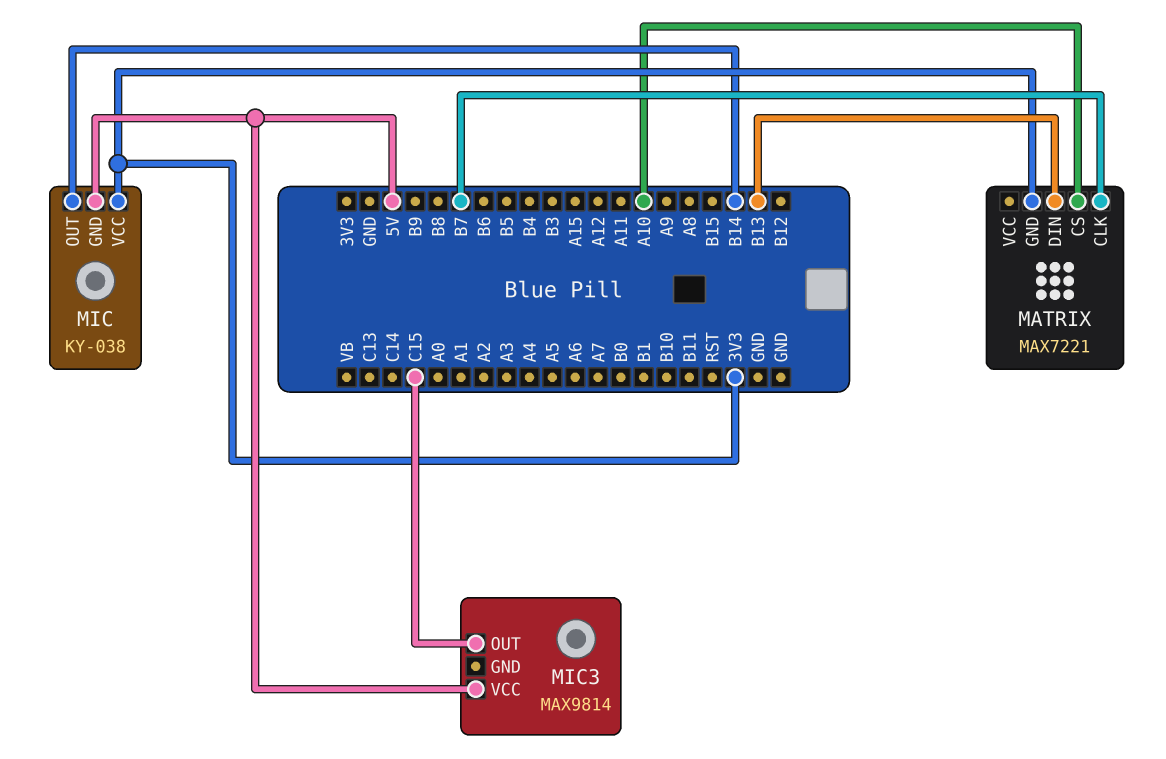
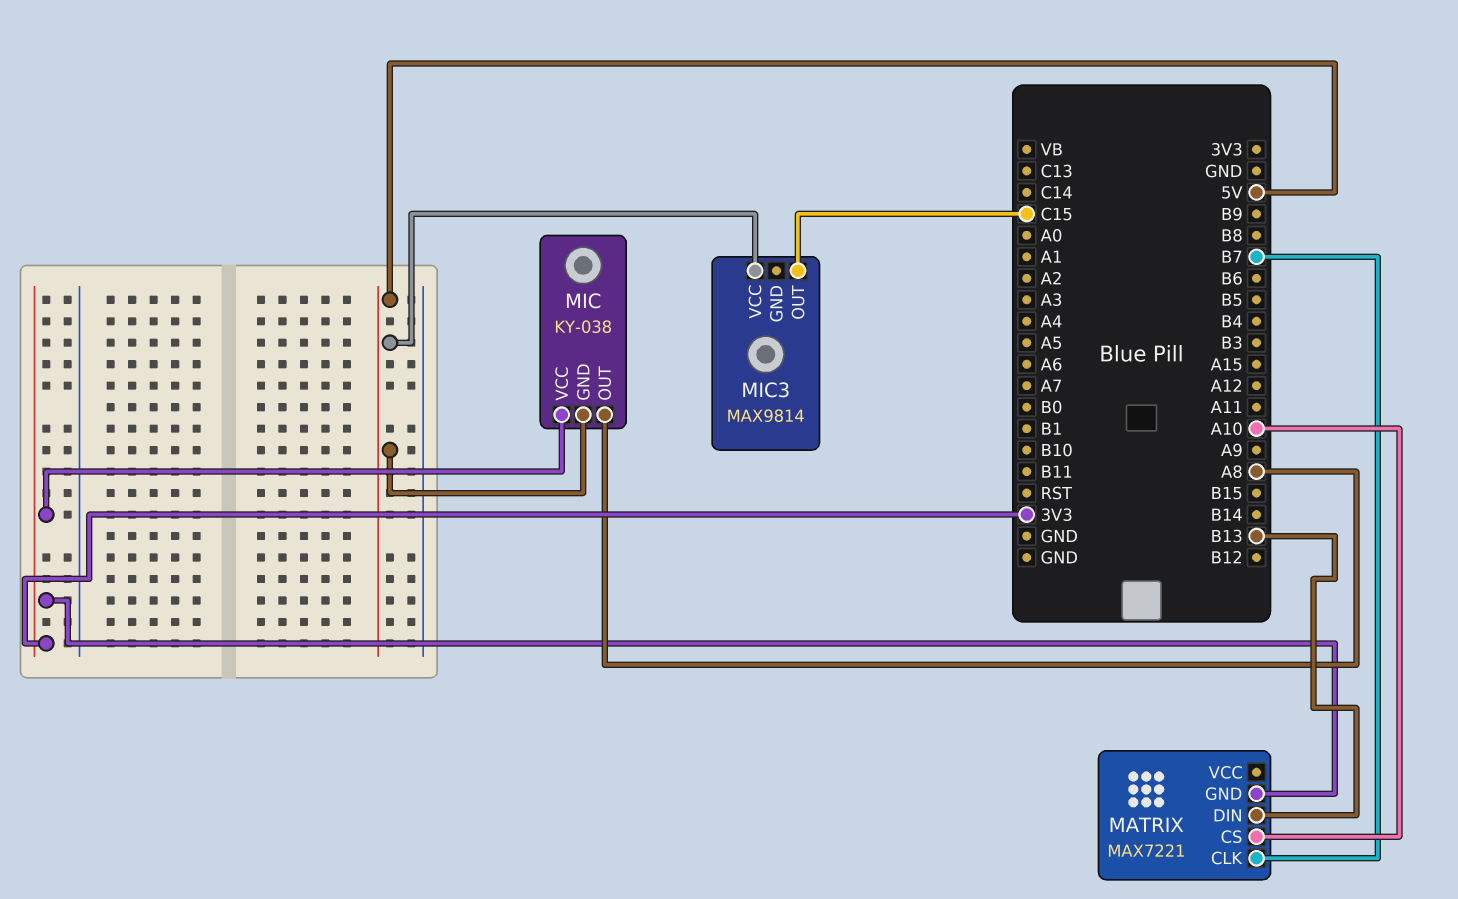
MIC pin OUT: B14 -> A8

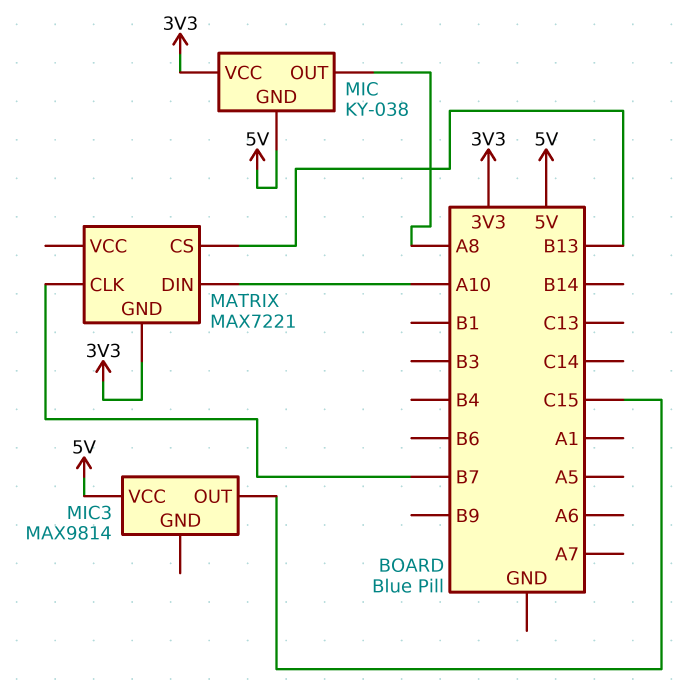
MATRIX pin CS: A10 -> B13
MATRIX pin DIN: B13 -> A10

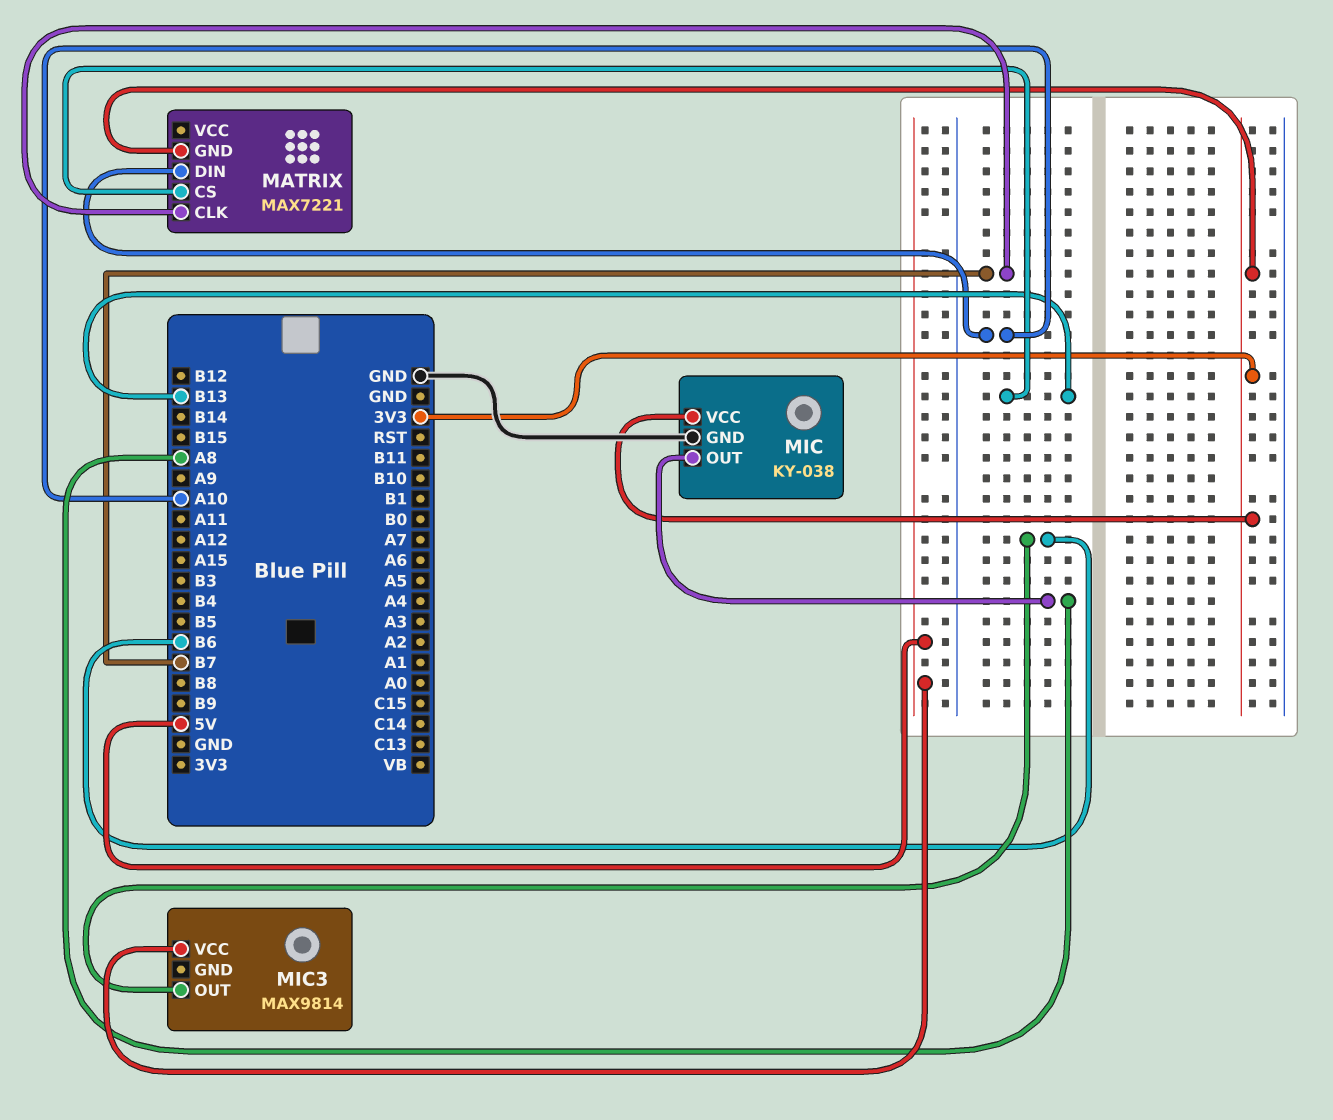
MIC pin GND: 5V -> GND
MIC3 pin OUT: C15 -> B6

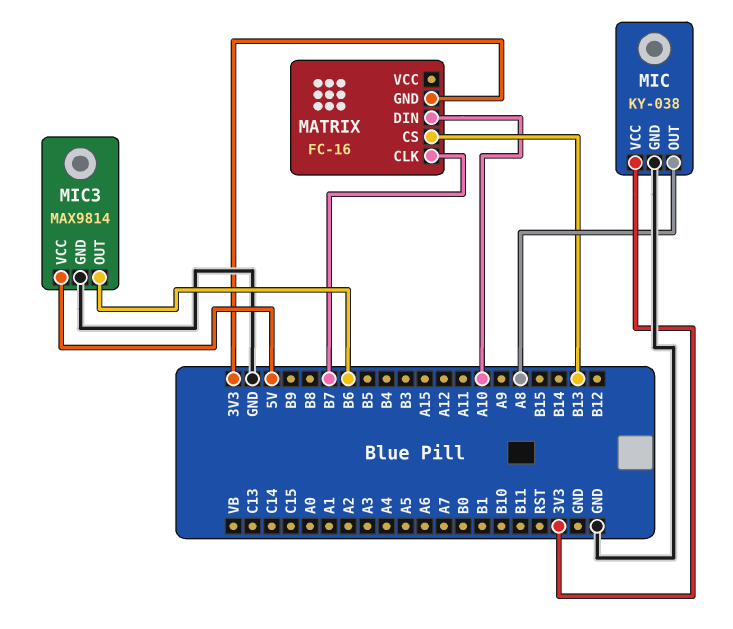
MATRIX: MAX7221 -> FC-16
MIC3 pin GND: none -> GND

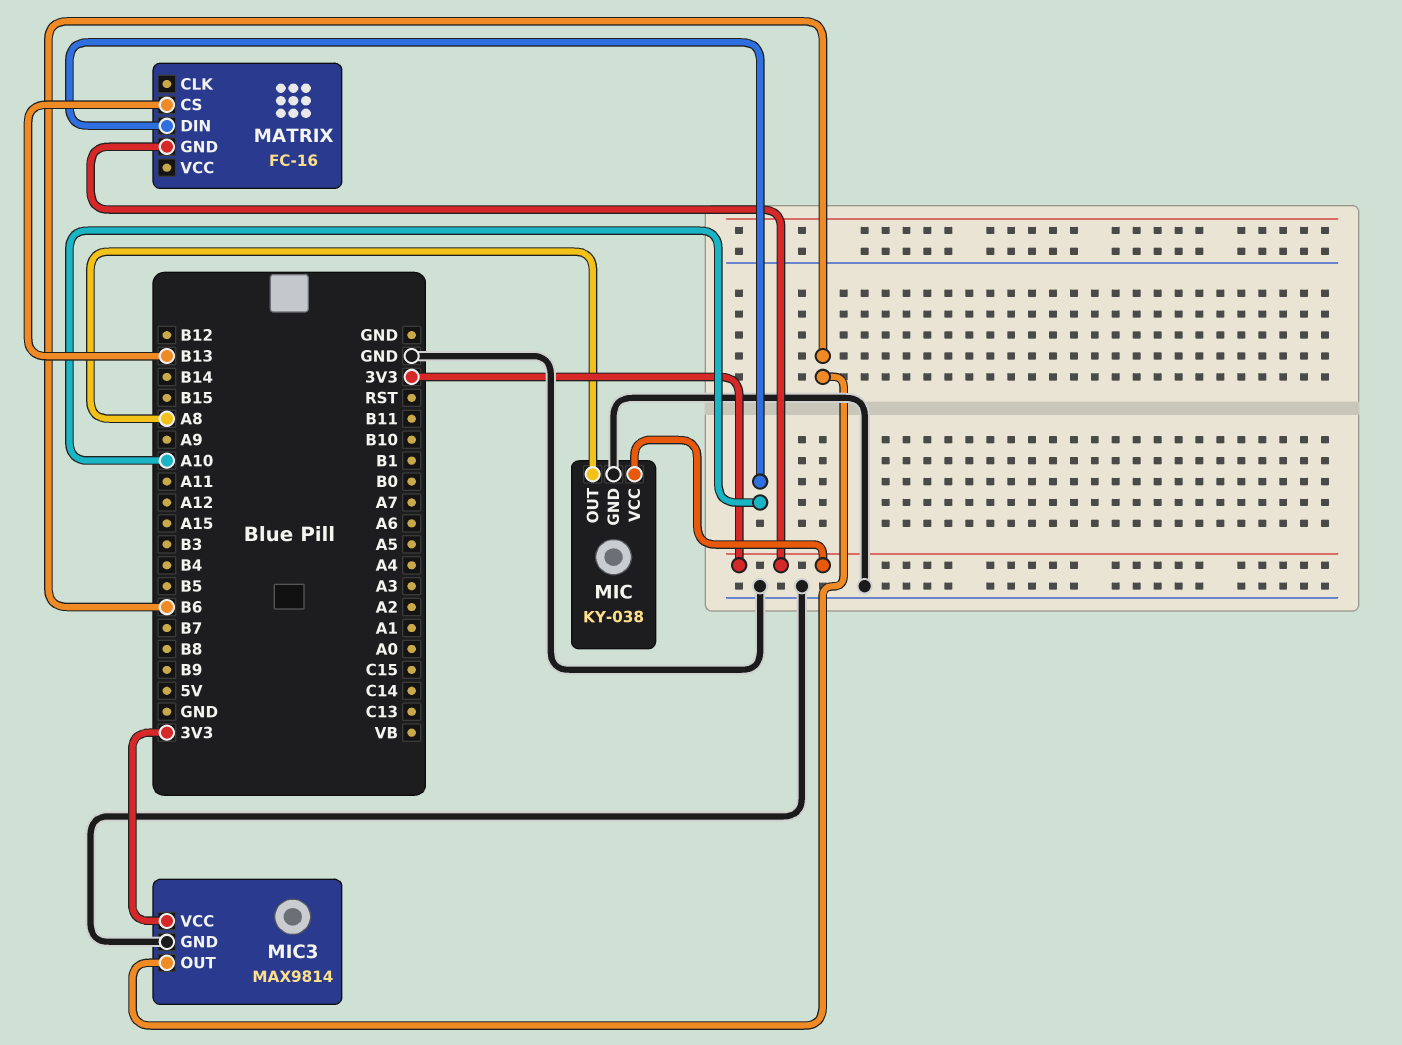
MATRIX pin CLK: B7 -> none
MIC3 pin VCC: 5V -> 3V3

